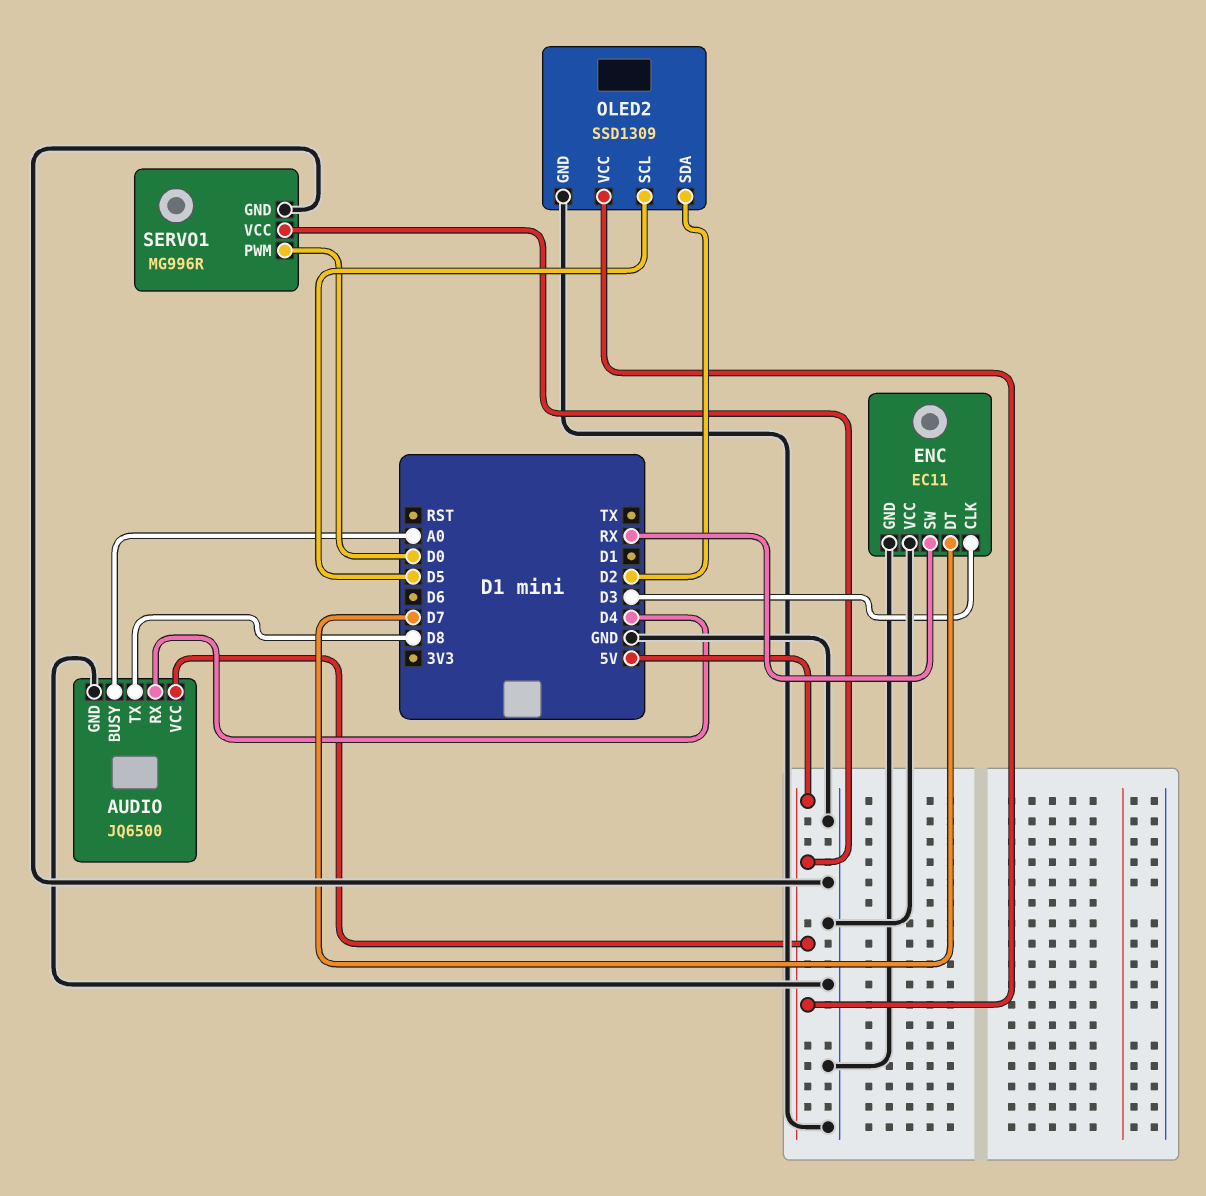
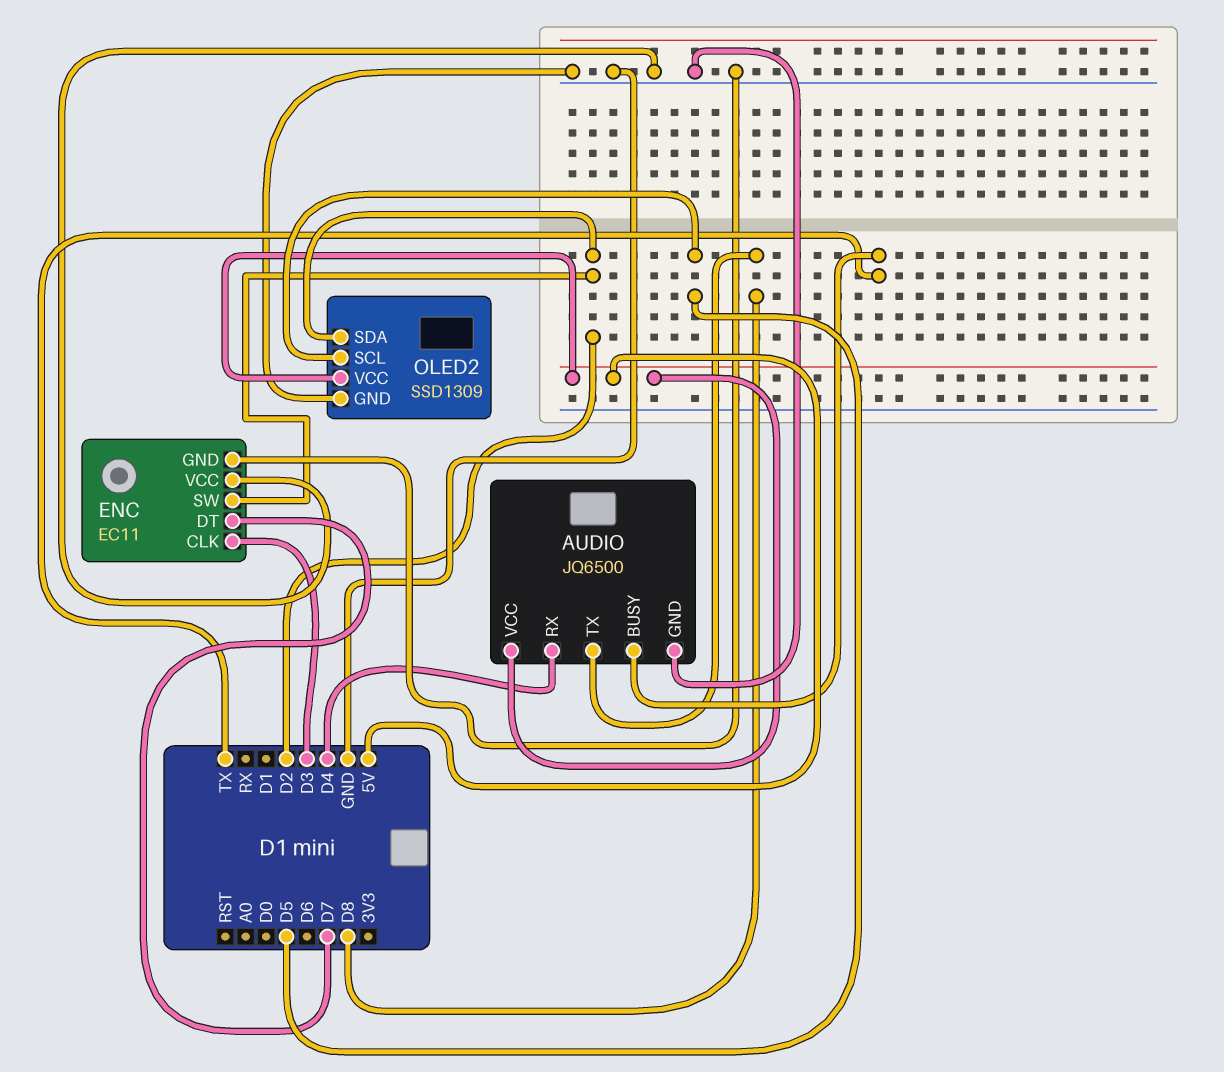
AUDIO pin BUSY: A0 -> TX
ENC pin SW: RX -> D2
SERVO1: MG996R -> none
SERVO1 pin GND: GND -> none
SERVO1 pin PWM: D0 -> none
SERVO1 pin VCC: 5V -> none

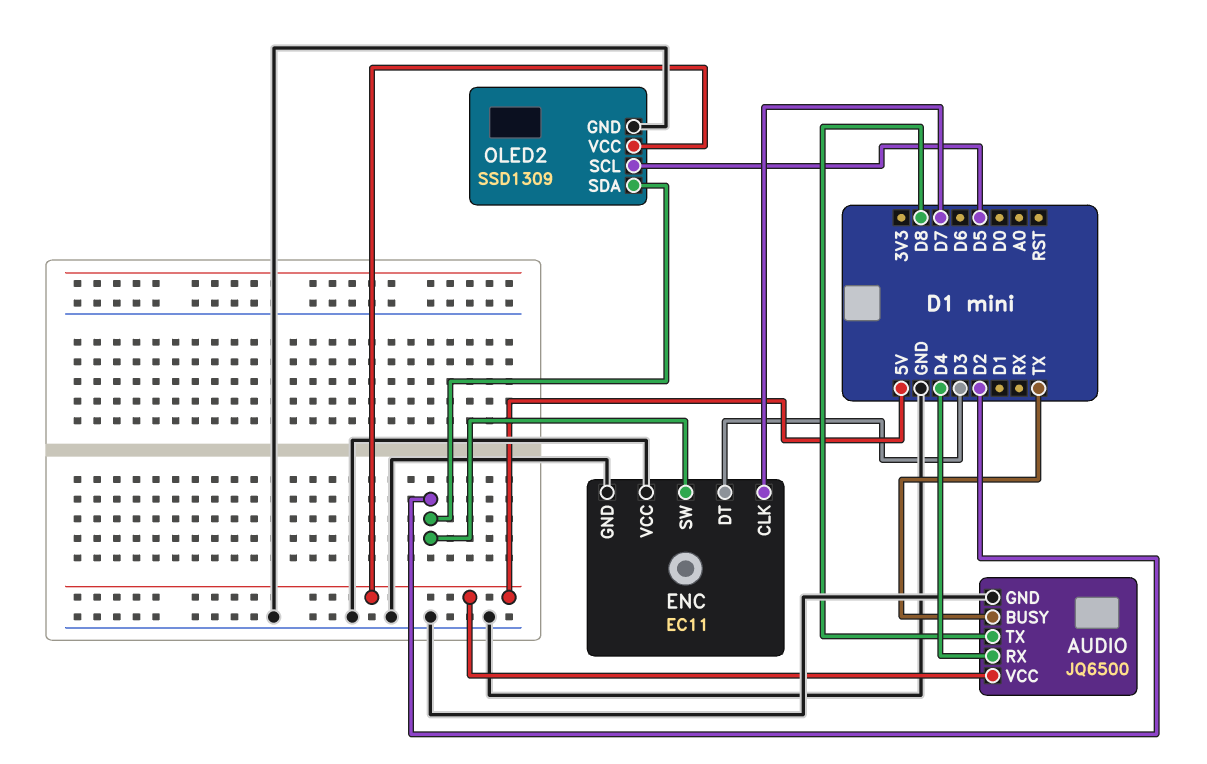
ENC pin CLK: D3 -> D7
ENC pin DT: D7 -> D3

